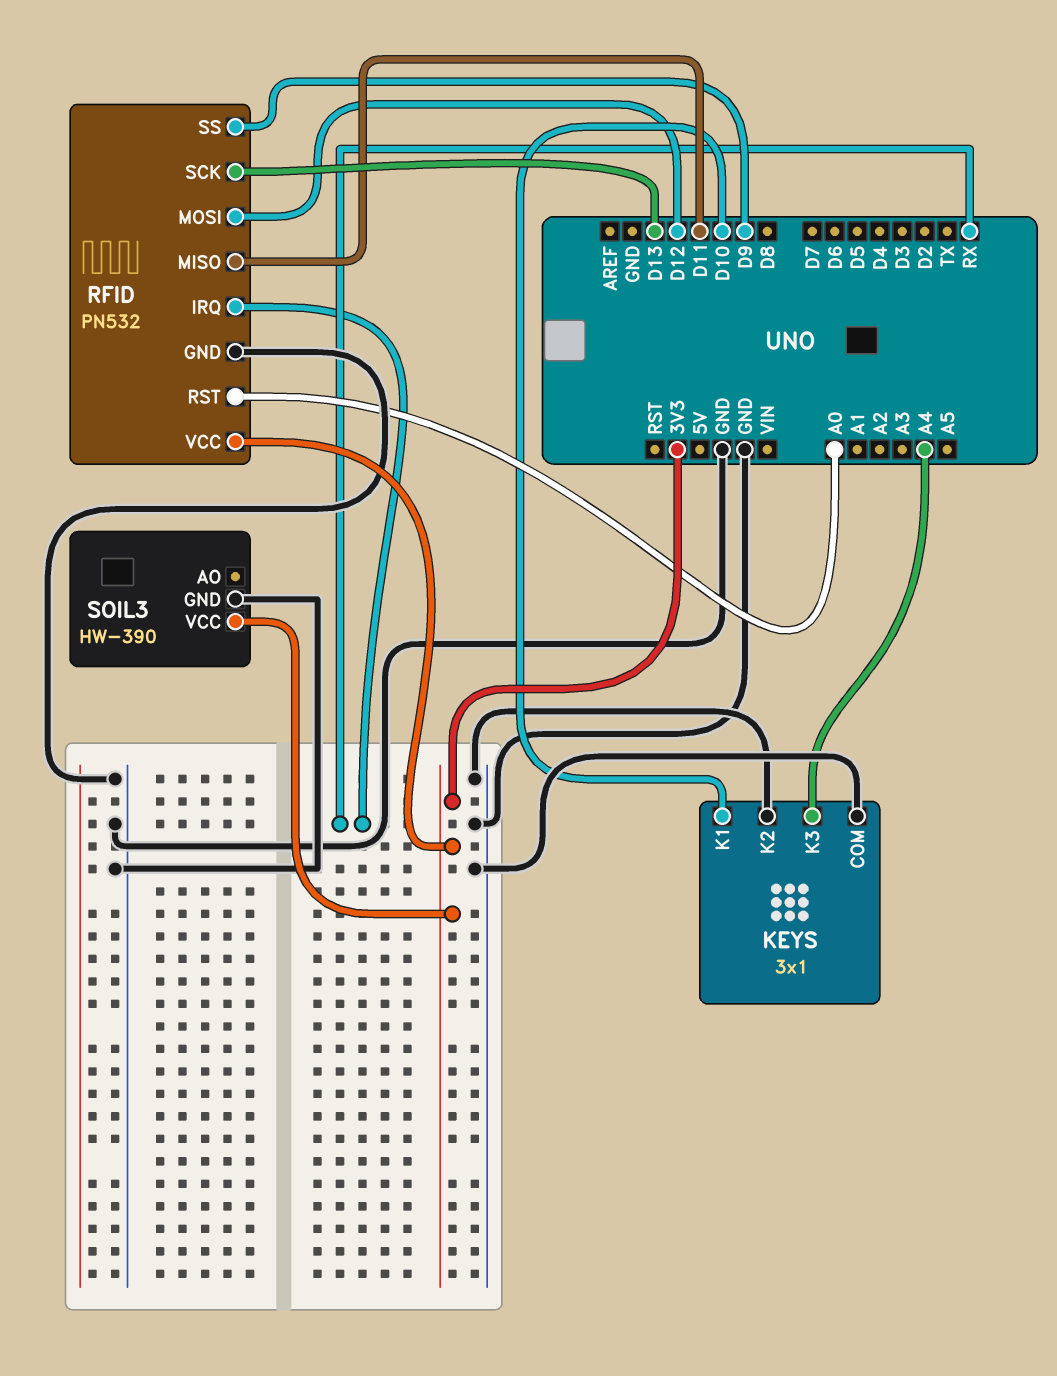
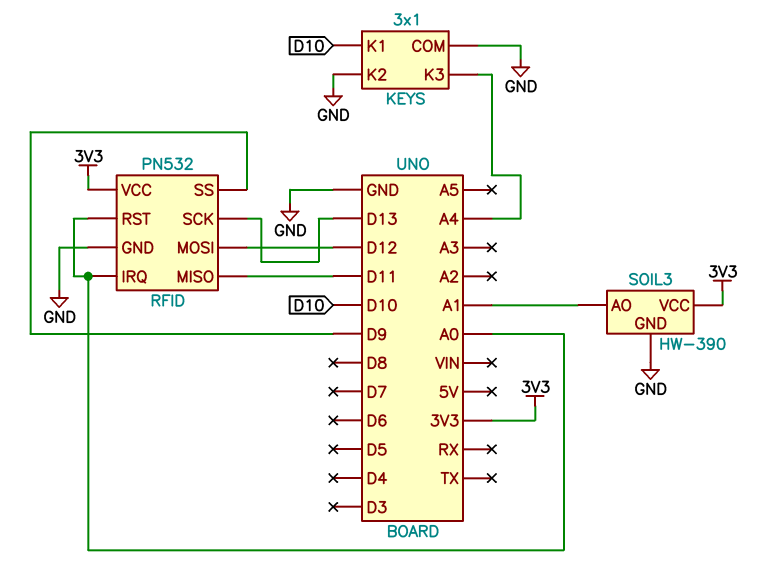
RFID pin IRQ: RX -> A0
SOIL3 pin AO: none -> A1

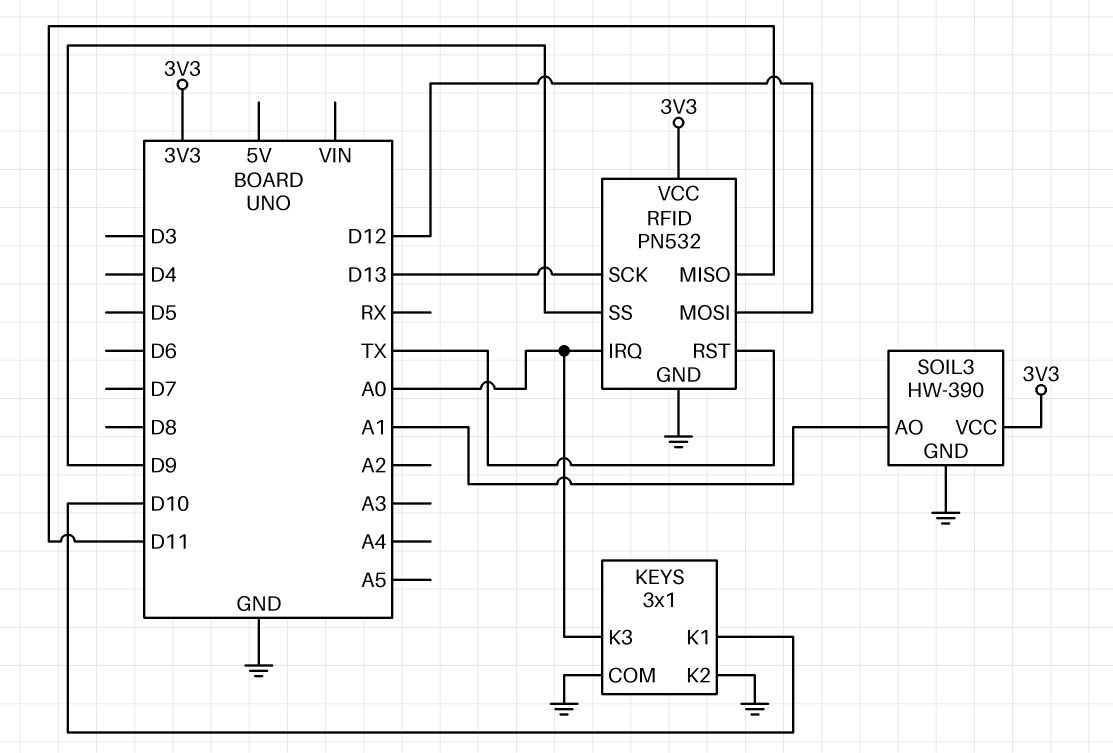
KEYS pin K3: A4 -> A0
RFID pin RST: A0 -> TX

